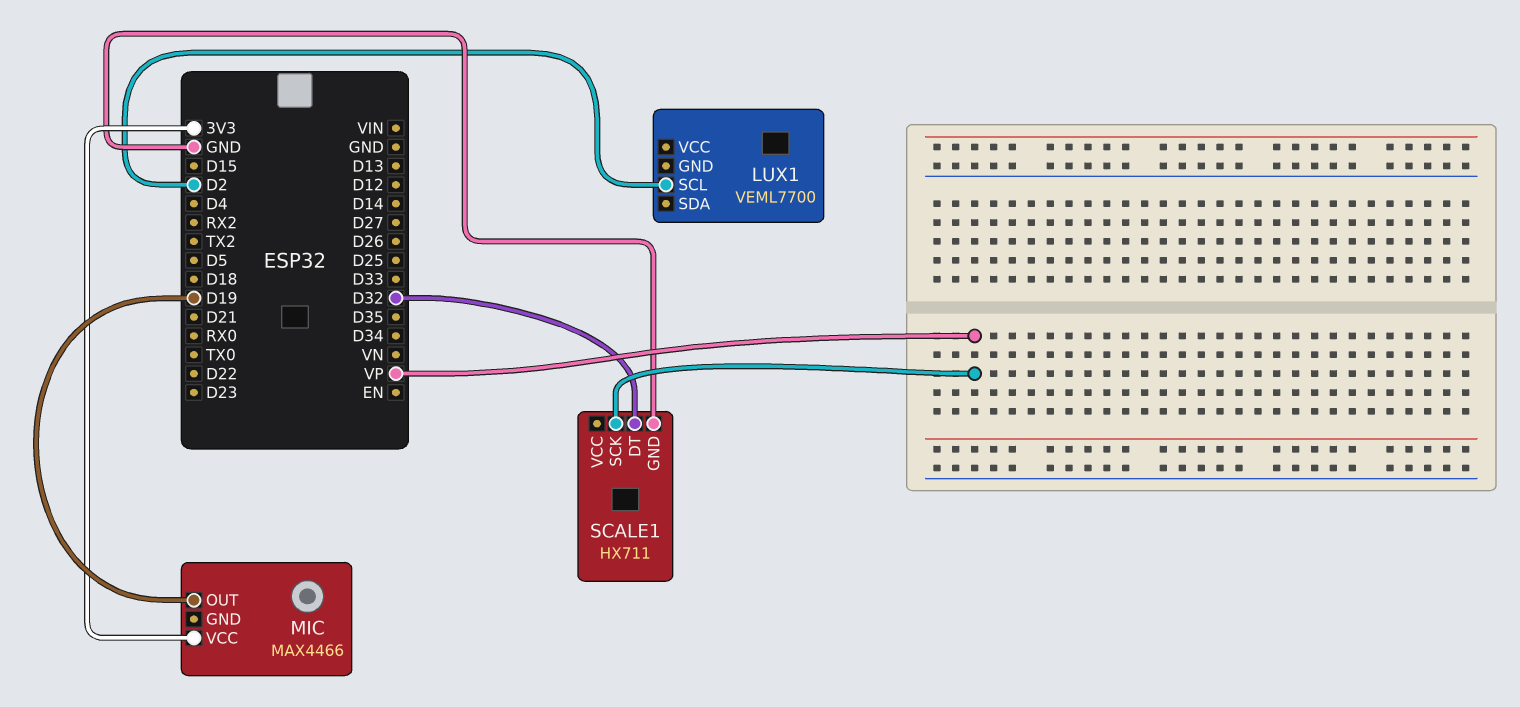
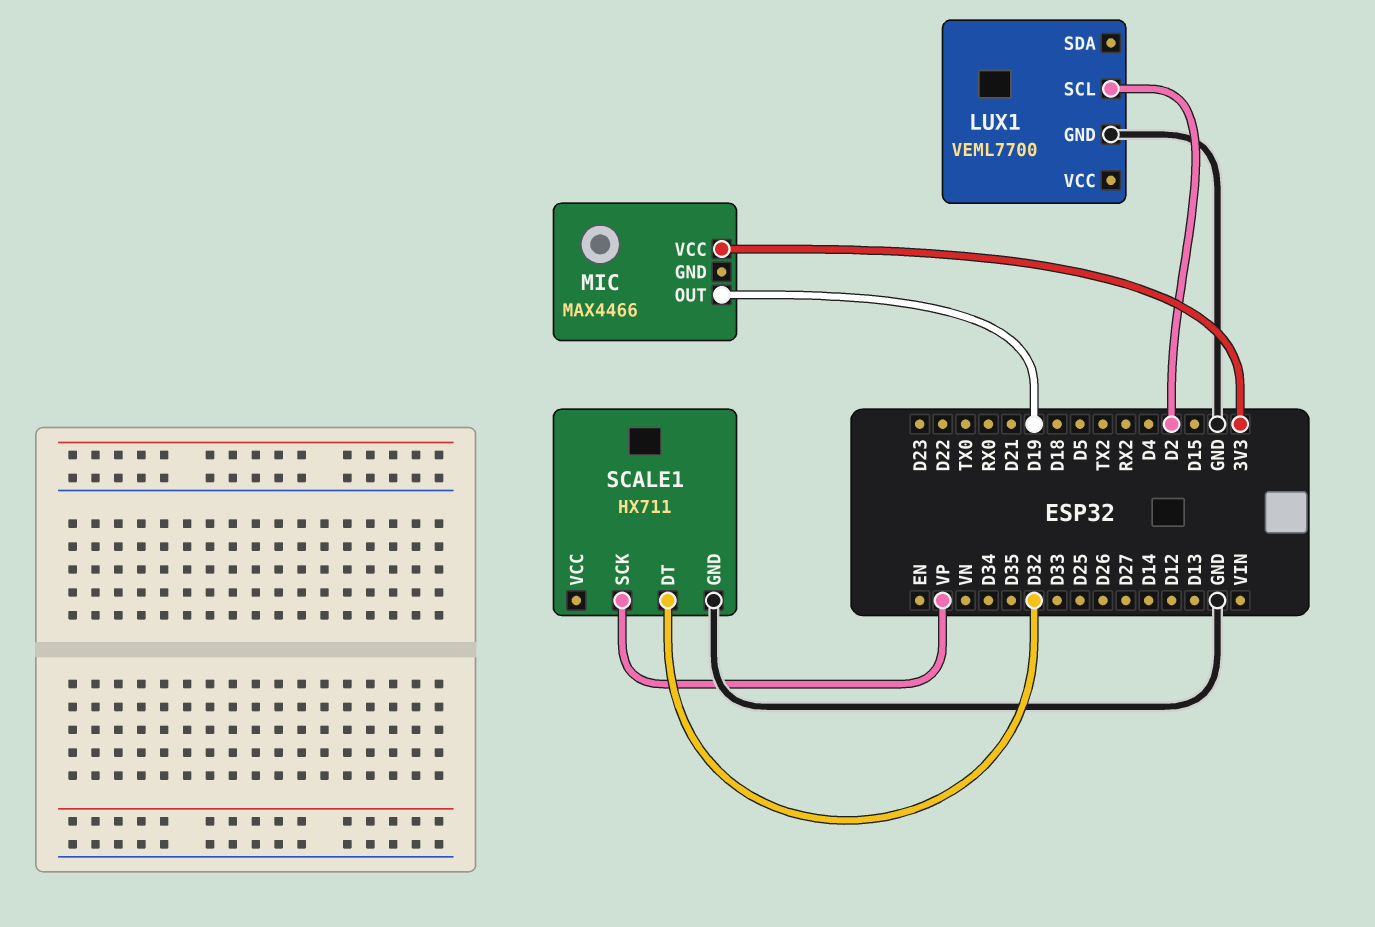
LUX1 pin GND: none -> GND

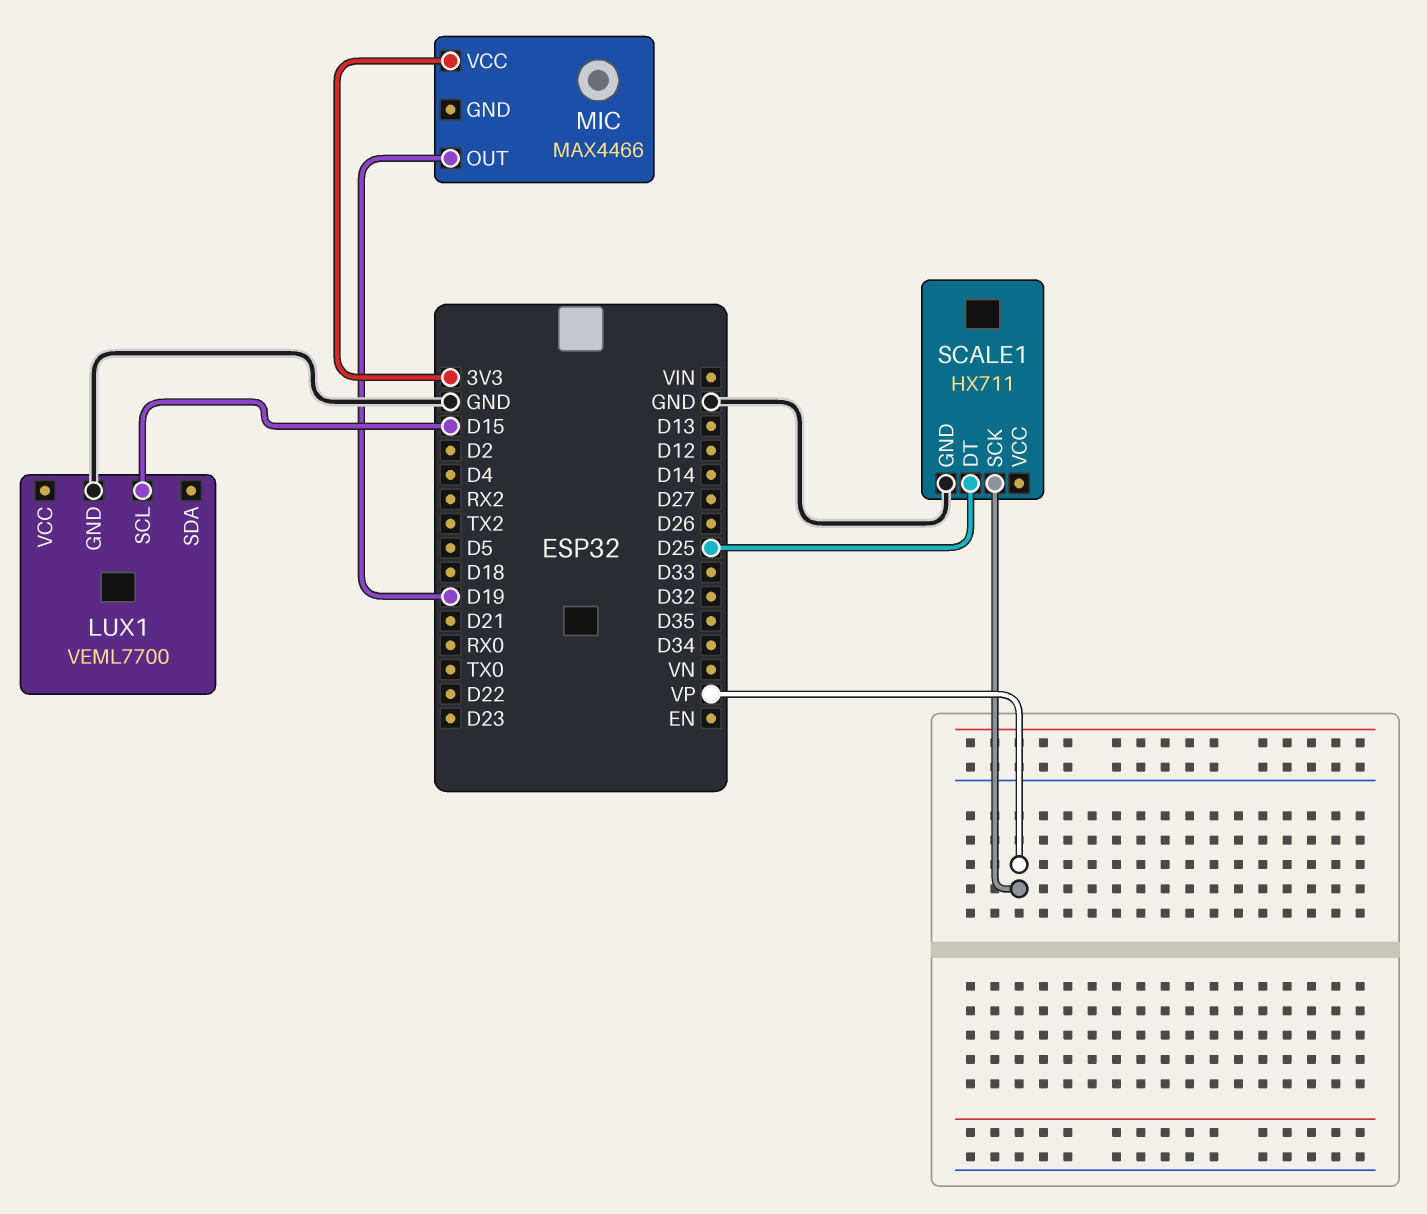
LUX1 pin SCL: D2 -> D15
SCALE1 pin DT: D32 -> D25

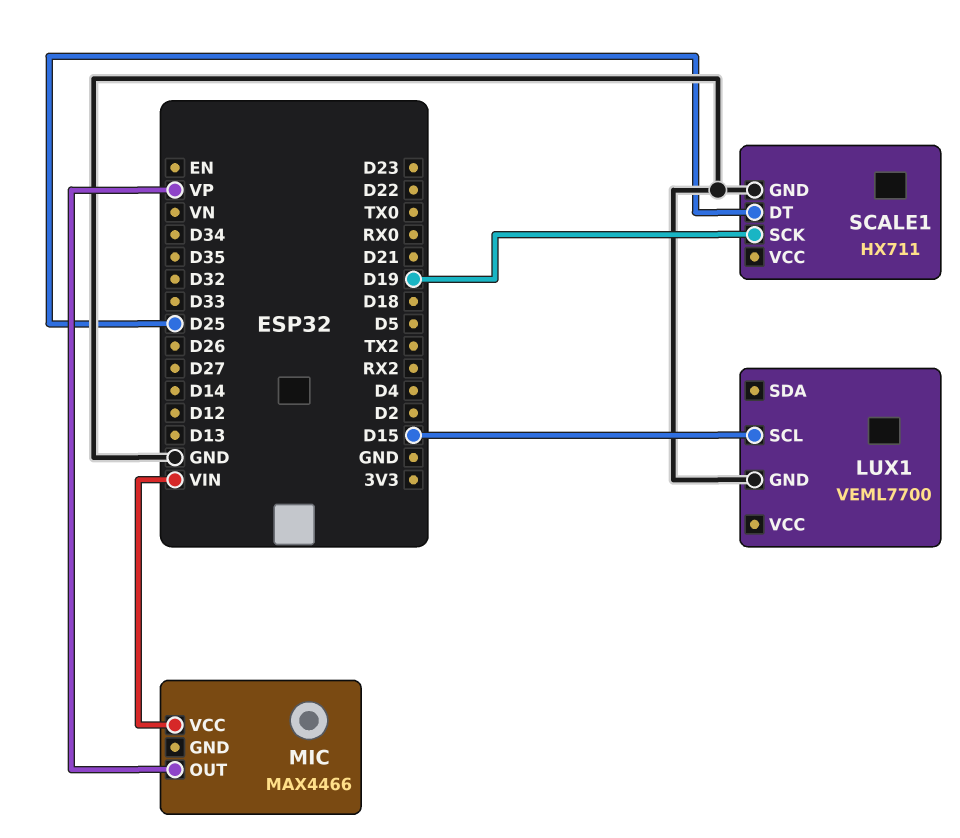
MIC pin OUT: D19 -> VP
MIC pin VCC: 3V3 -> VIN
SCALE1 pin SCK: VP -> D19

